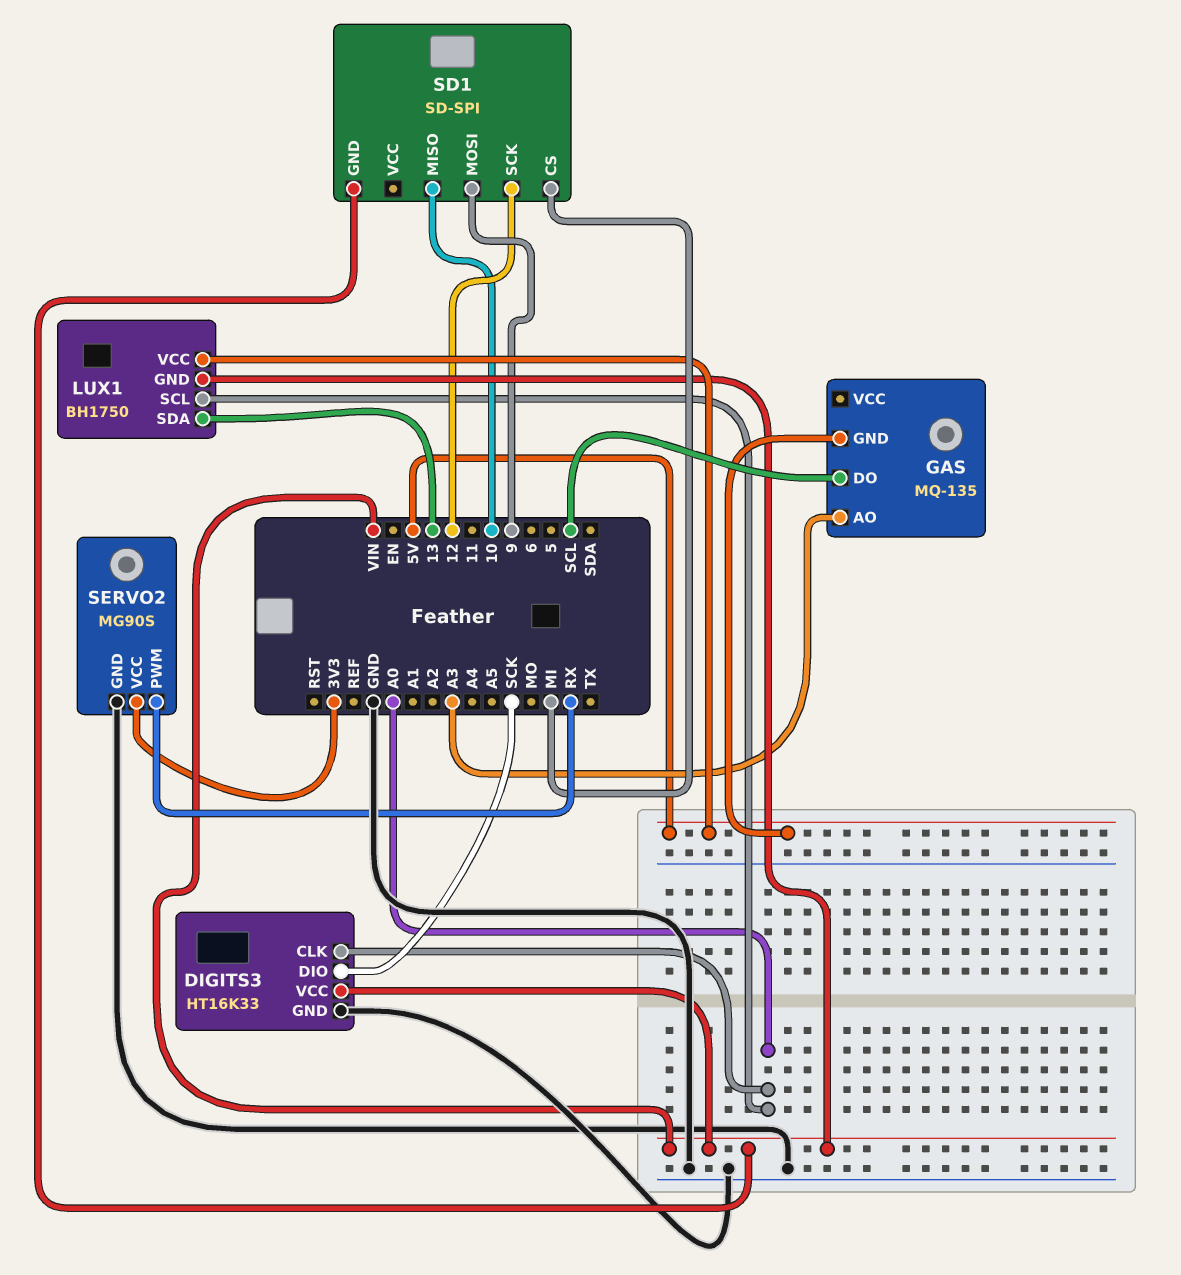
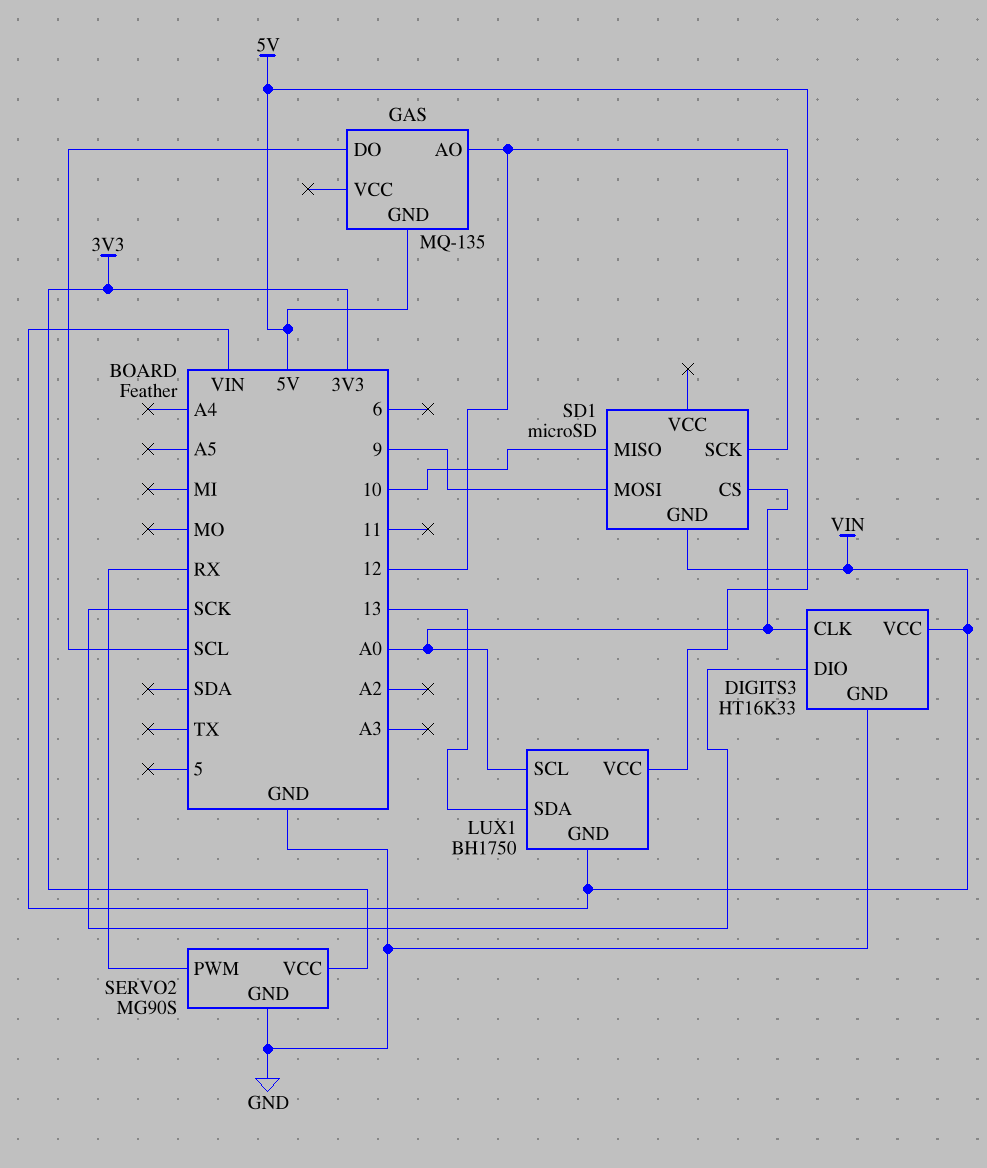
GAS pin AO: A3 -> 12
SD1: SD-SPI -> microSD
SD1 pin CS: MI -> A0

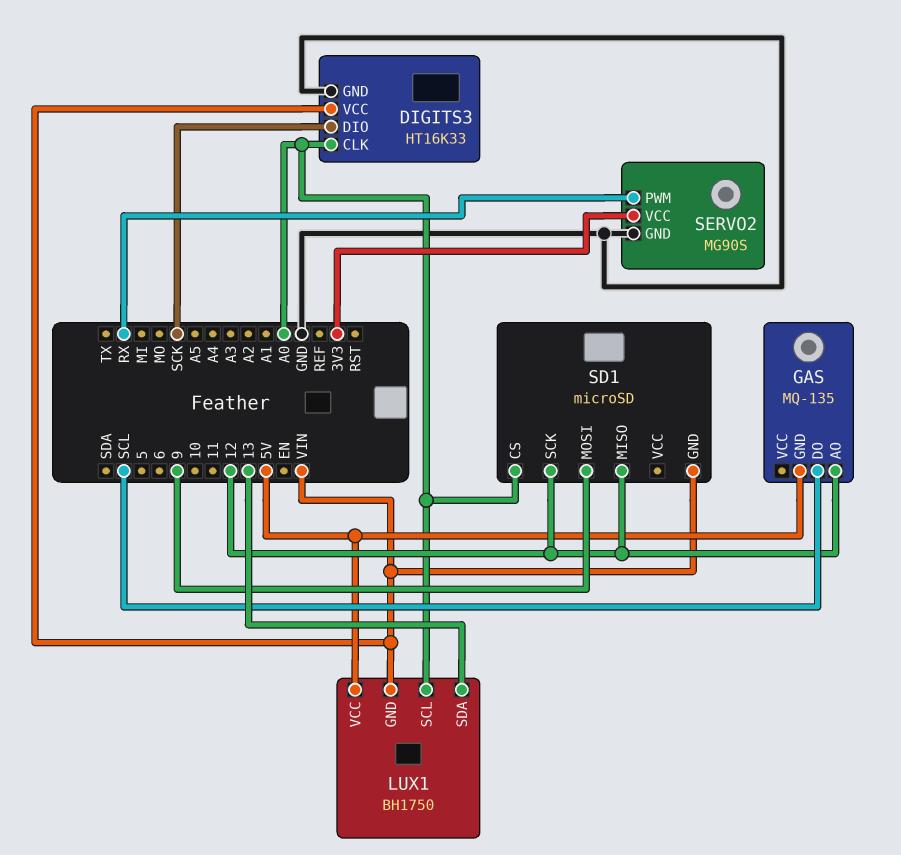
SD1 pin MISO: 10 -> 12

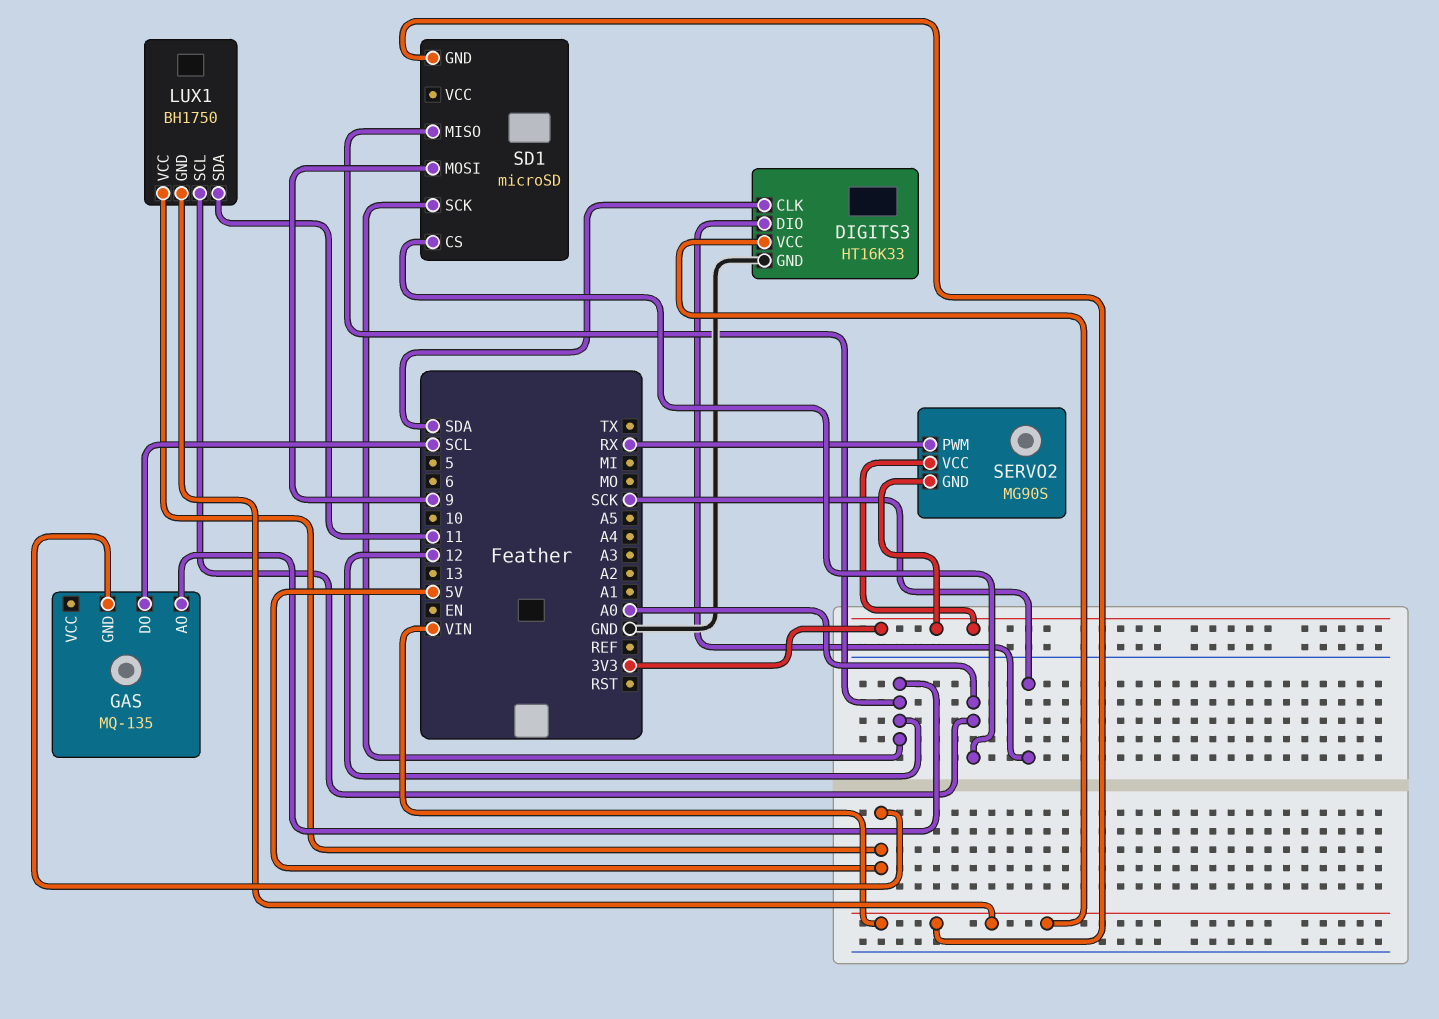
DIGITS3 pin CLK: A0 -> SDA
LUX1 pin SDA: 13 -> 11
SERVO2 pin GND: GND -> 3V3

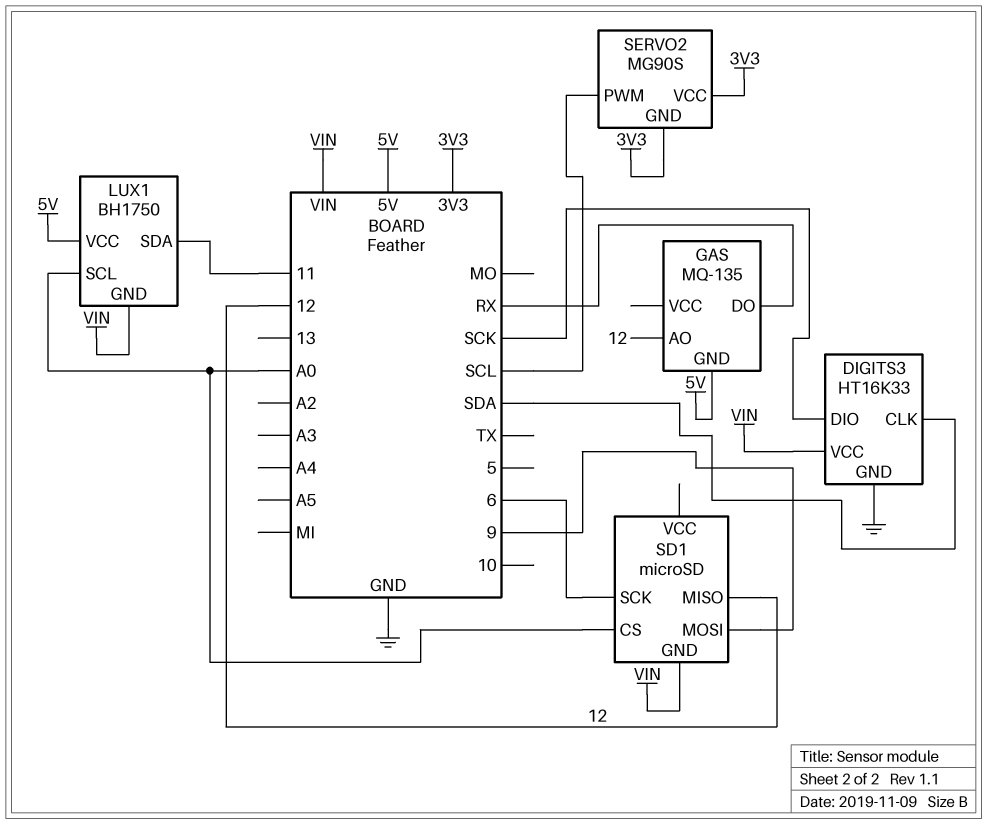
GAS pin DO: SCL -> RX
SD1 pin SCK: 12 -> 6
SERVO2 pin PWM: RX -> SCL

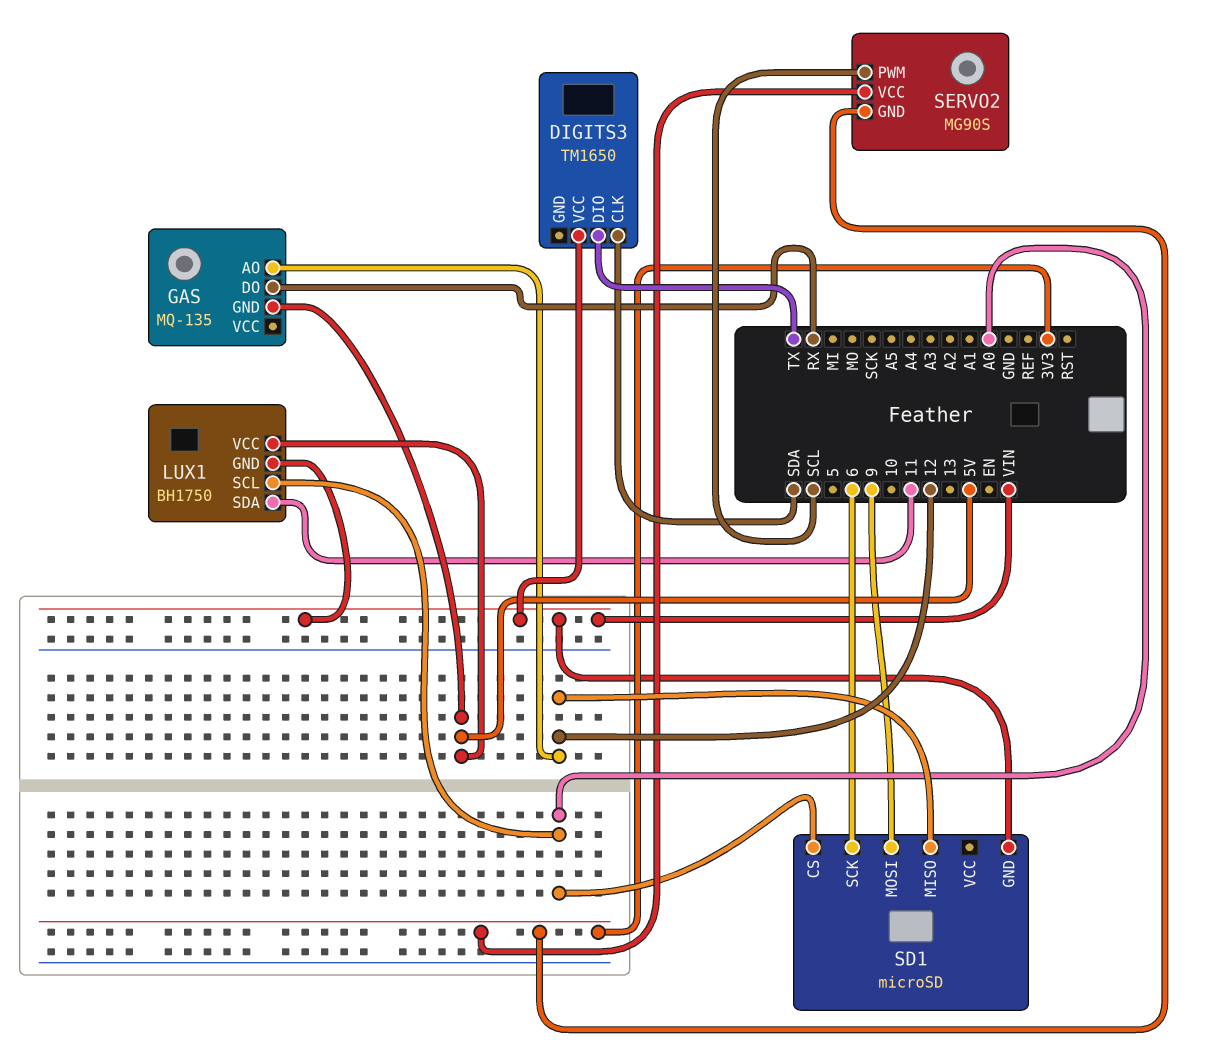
DIGITS3: HT16K33 -> TM1650
DIGITS3 pin DIO: SCK -> TX
DIGITS3 pin GND: GND -> none

